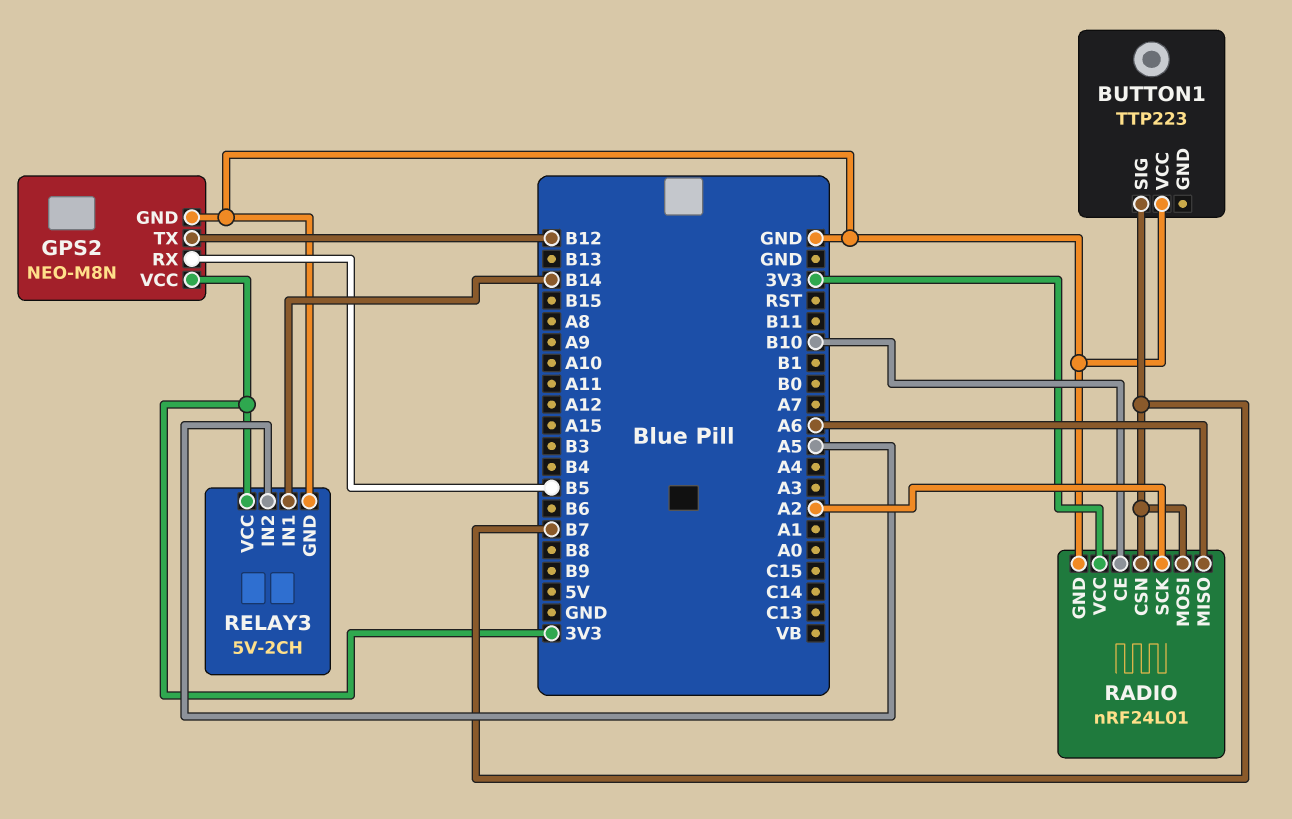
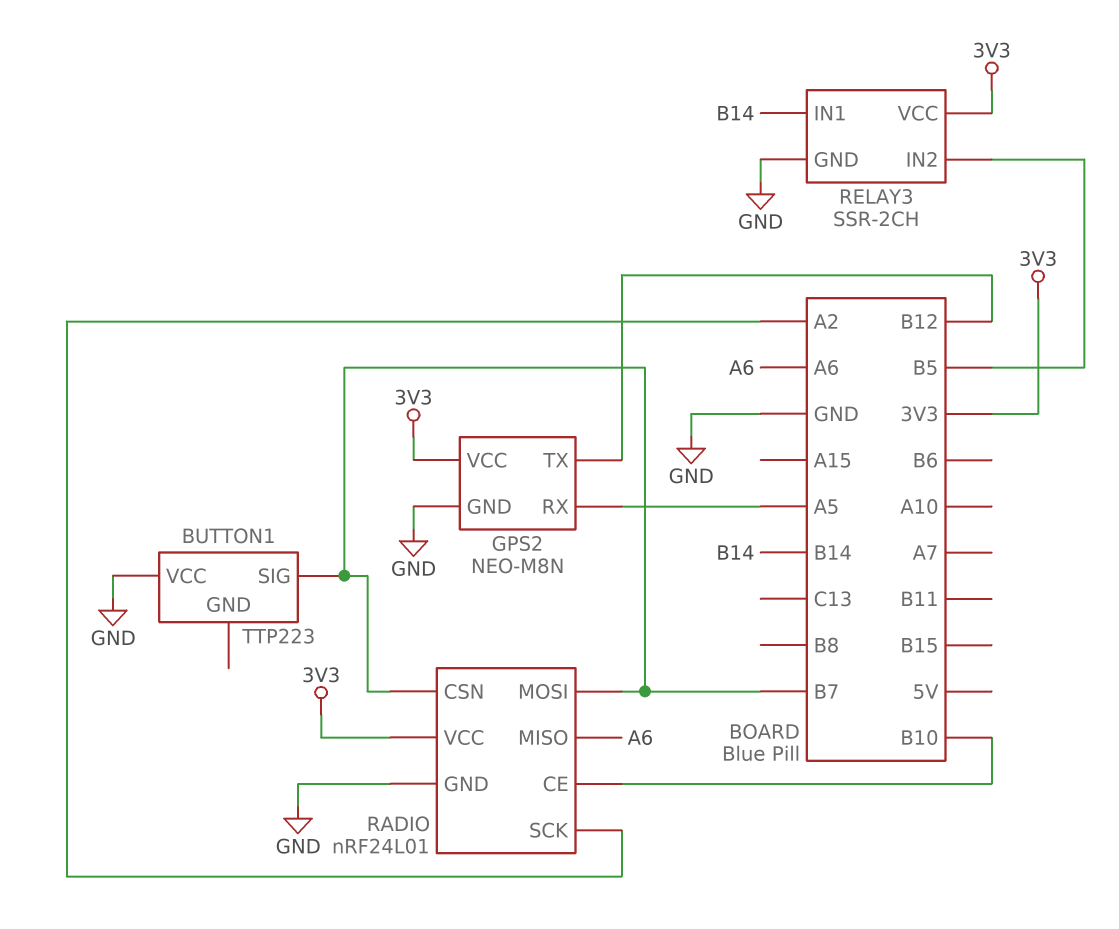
GPS2 pin RX: B5 -> A5
RELAY3: 5V-2CH -> SSR-2CH
RELAY3 pin IN2: A5 -> B5

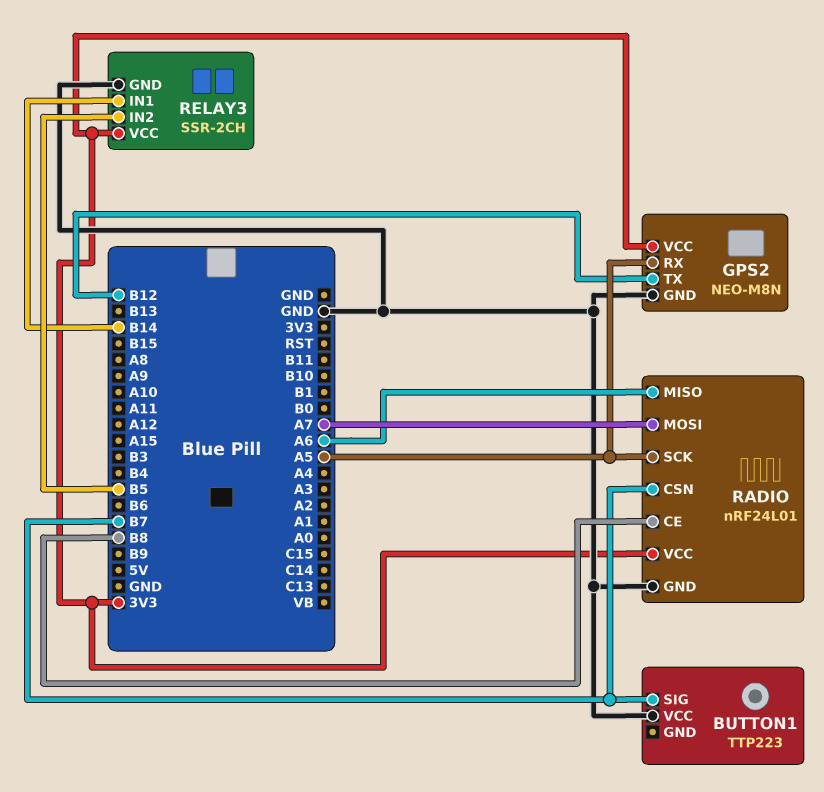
RADIO pin CE: B10 -> B8
RADIO pin MOSI: B7 -> A7
RADIO pin SCK: A2 -> A5

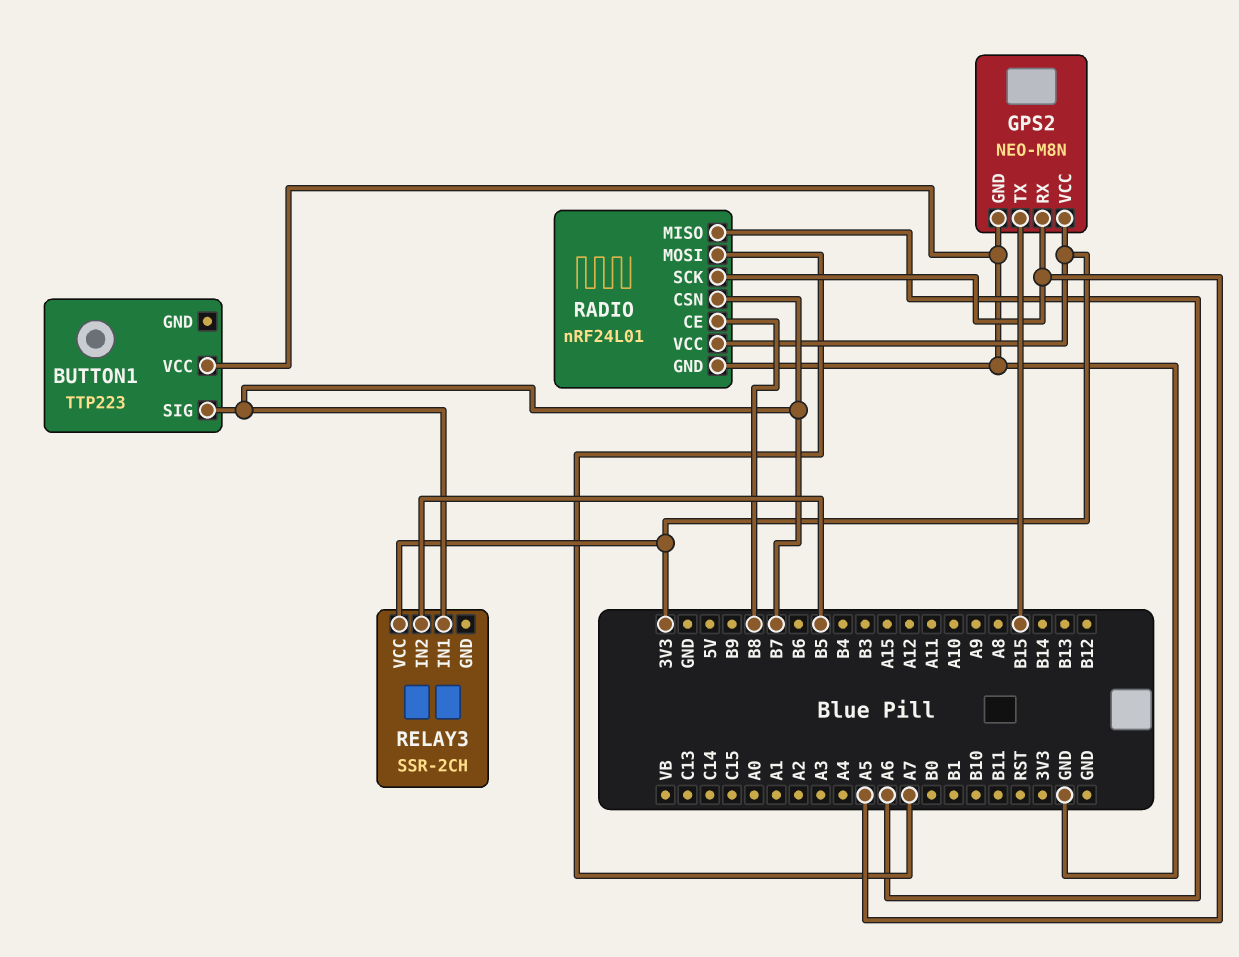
GPS2 pin TX: B12 -> B15
RELAY3 pin GND: GND -> none
RELAY3 pin IN1: B14 -> B7

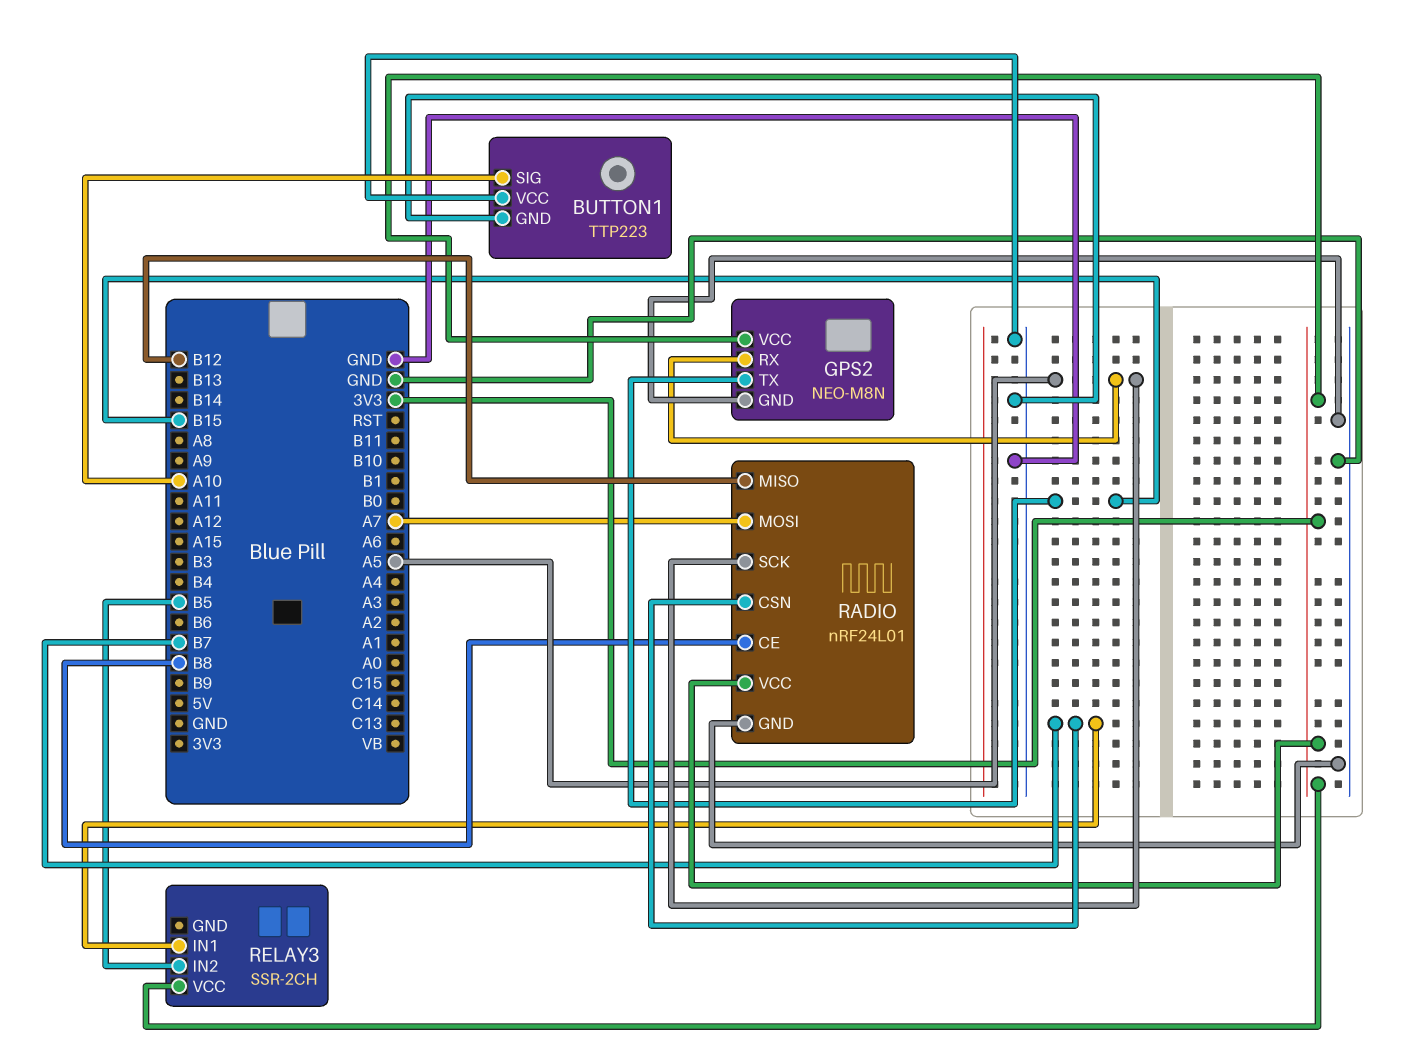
BUTTON1 pin GND: none -> GND
BUTTON1 pin SIG: B7 -> A10
RADIO pin MISO: A6 -> B12

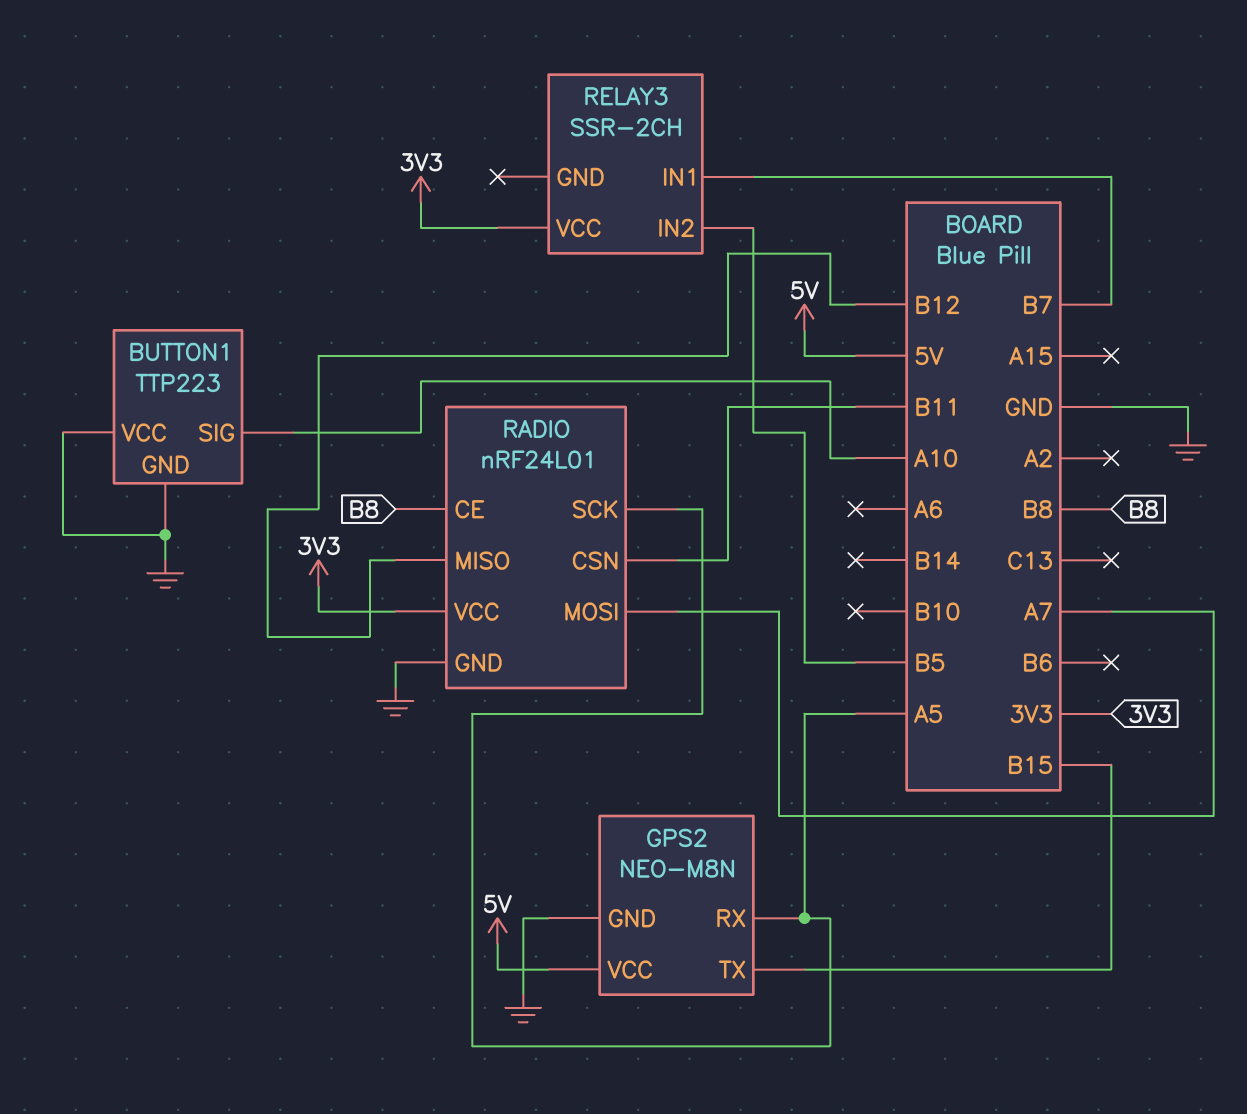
GPS2 pin VCC: 3V3 -> 5V
RADIO pin CSN: B7 -> B11

